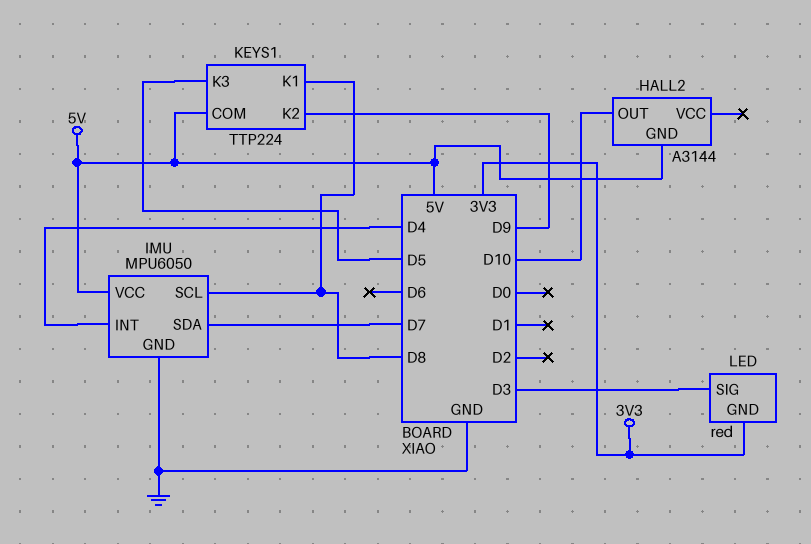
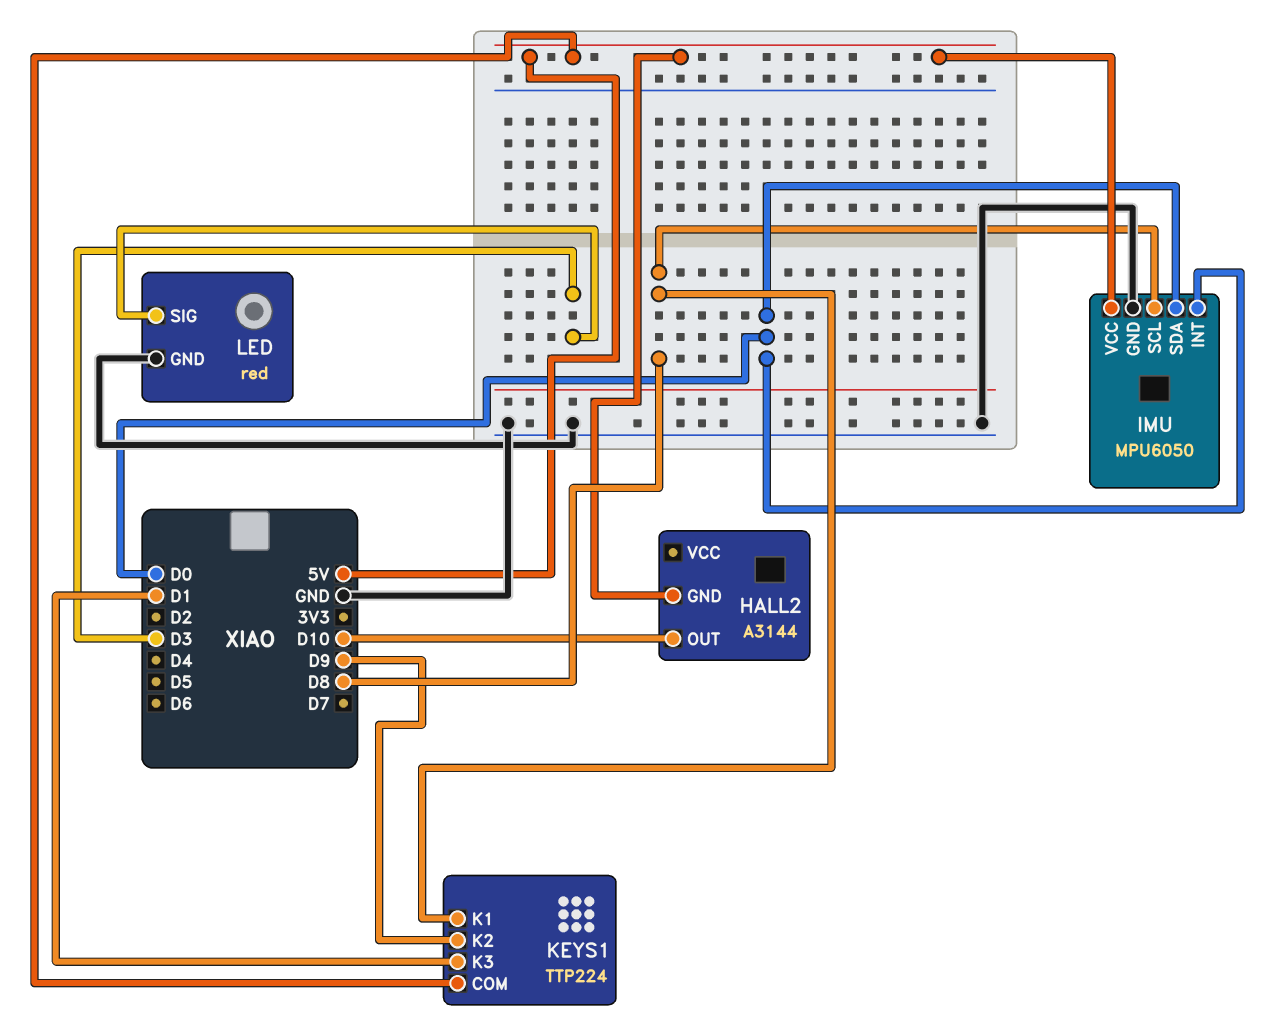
IMU pin INT: D4 -> D0
IMU pin SDA: D7 -> D0
KEYS1 pin K3: D5 -> D1
LED pin GND: 3V3 -> GND

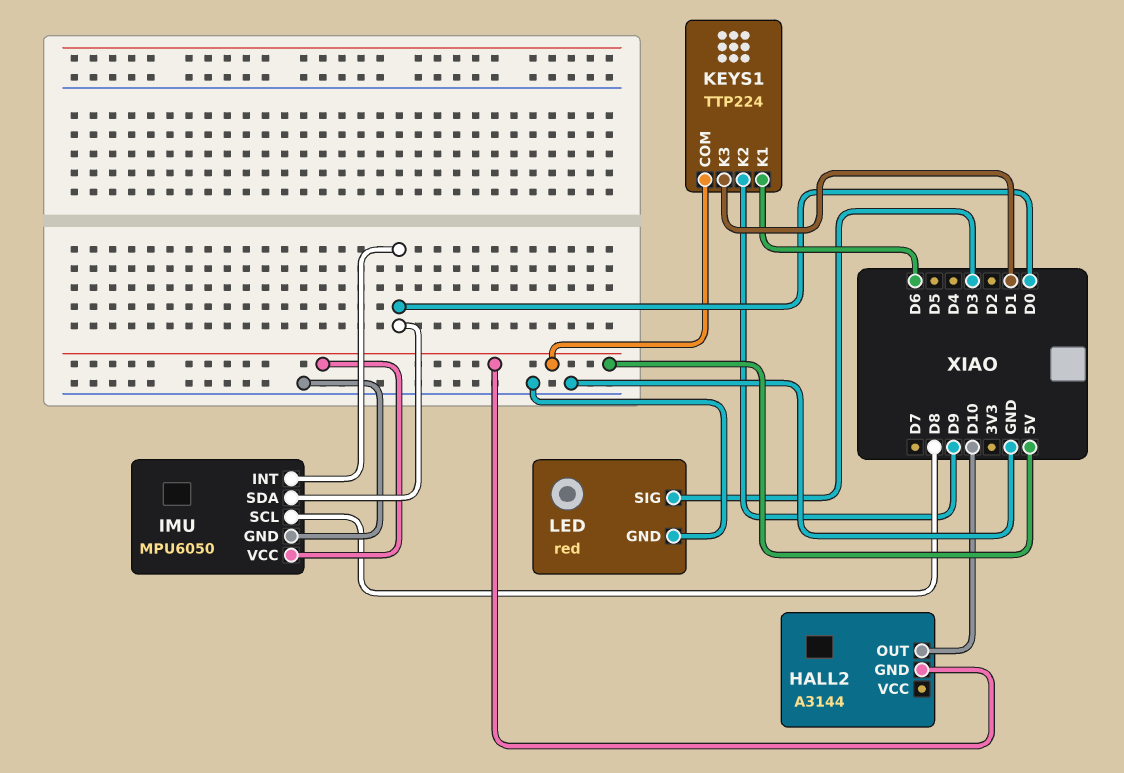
KEYS1 pin K1: D8 -> D6

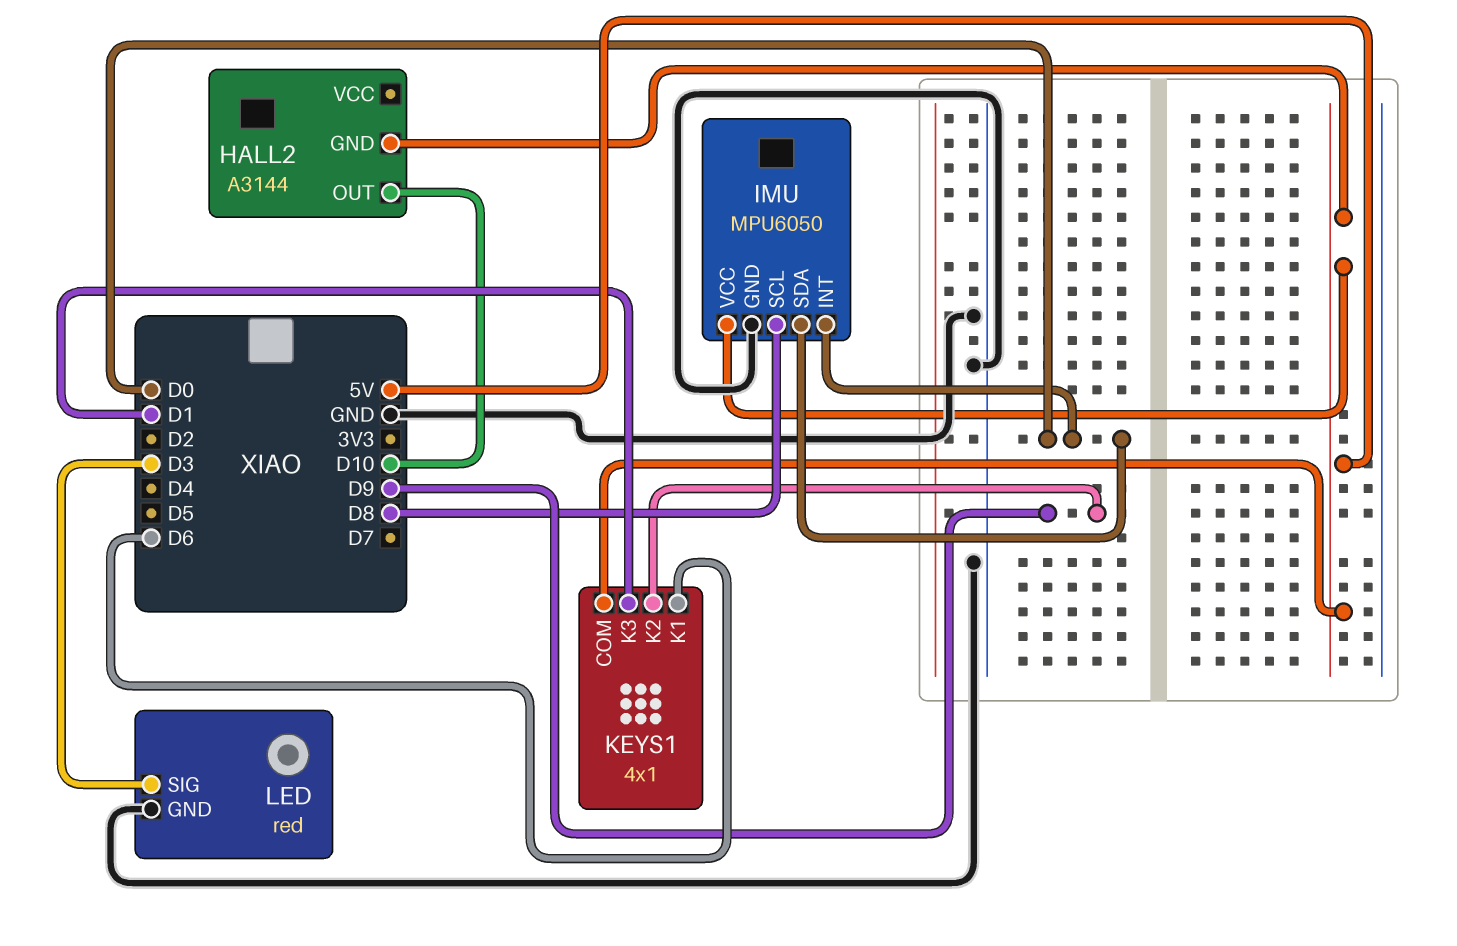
KEYS1: TTP224 -> 4x1

